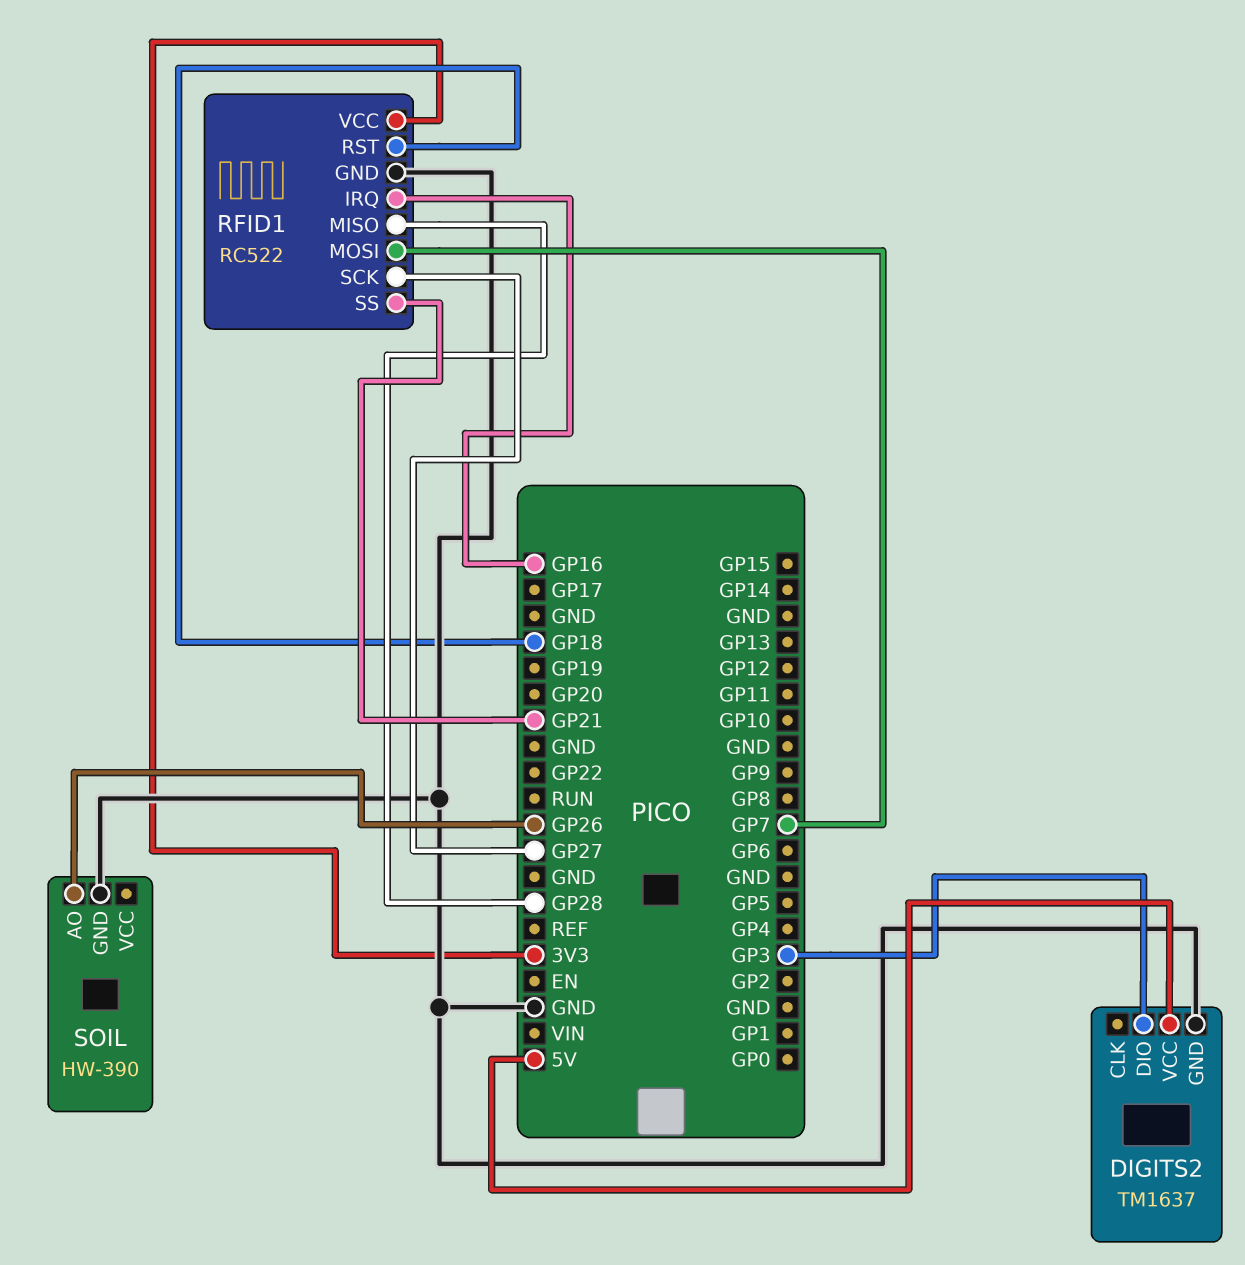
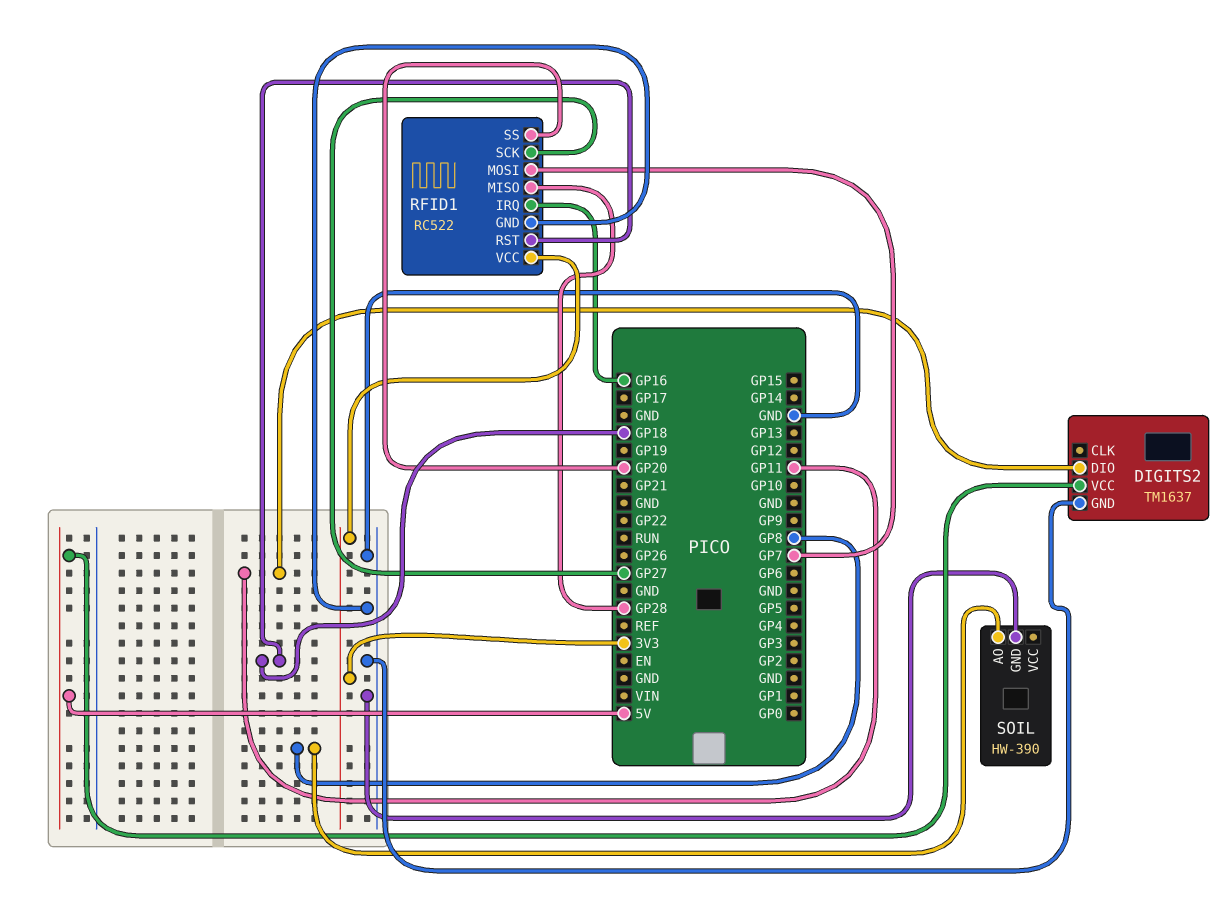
DIGITS2 pin DIO: GP3 -> GP11
RFID1 pin SS: GP21 -> GP20
SOIL pin AO: GP26 -> GP8

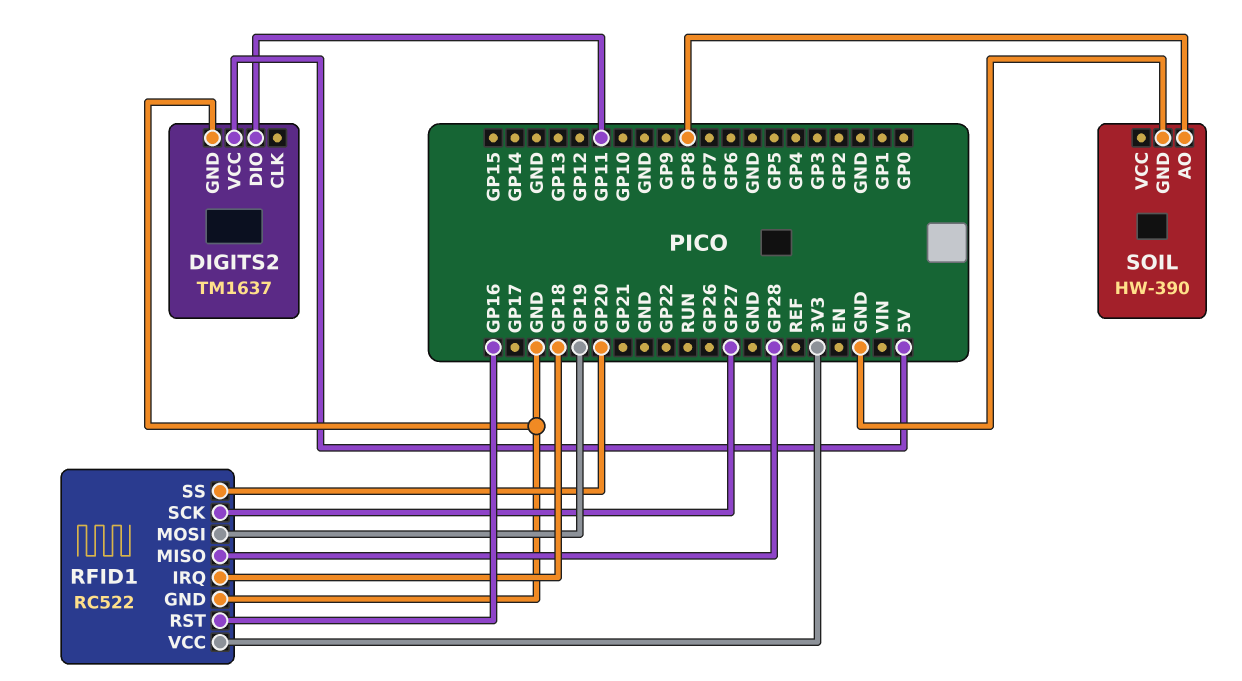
RFID1 pin IRQ: GP16 -> GP18
RFID1 pin MOSI: GP7 -> GP19
RFID1 pin RST: GP18 -> GP16

